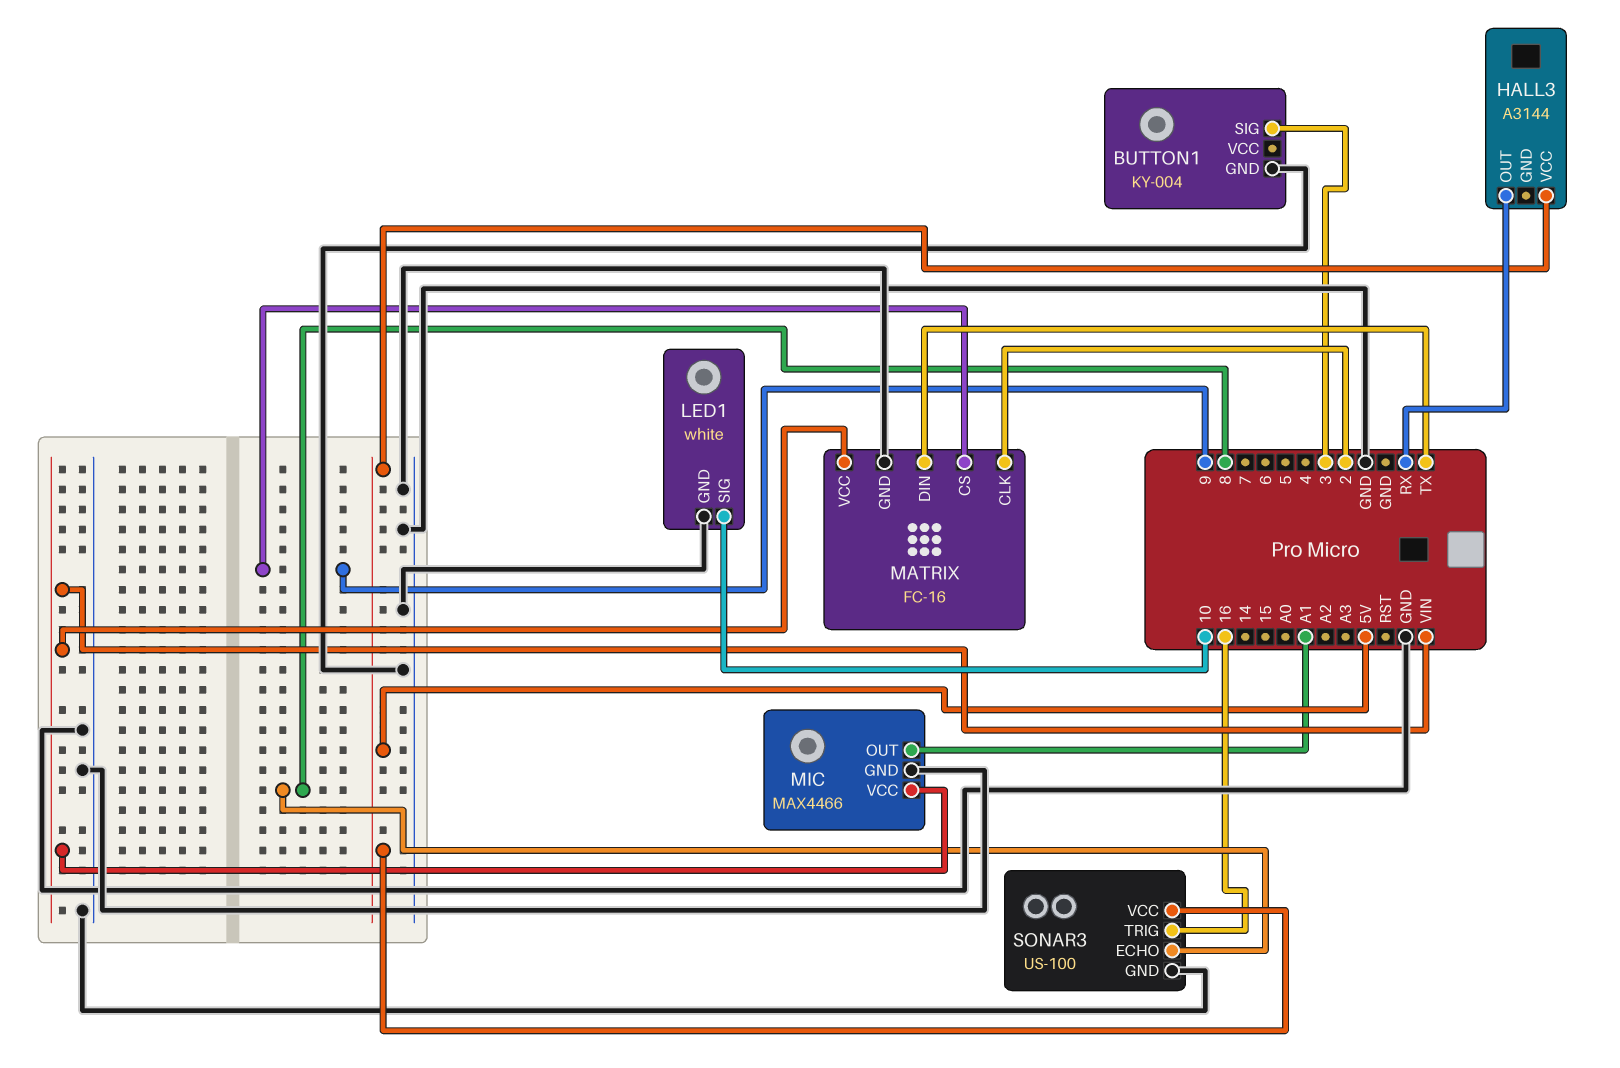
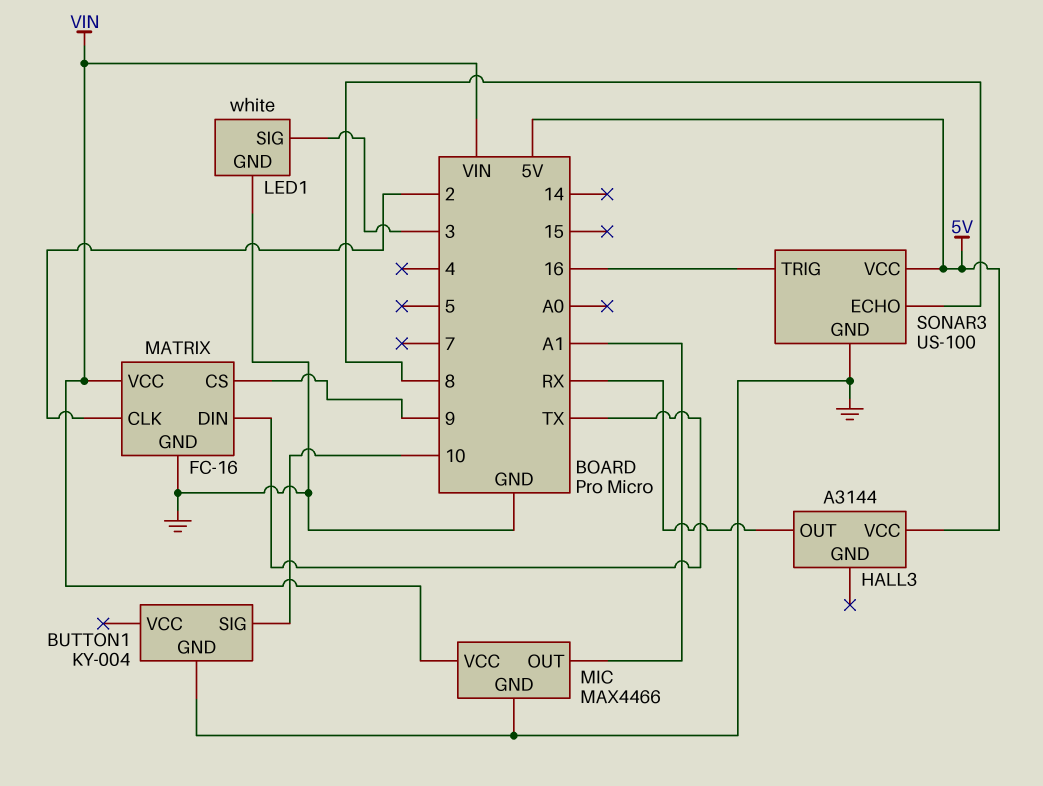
BUTTON1 pin SIG: 3 -> 10
LED1 pin SIG: 10 -> 3

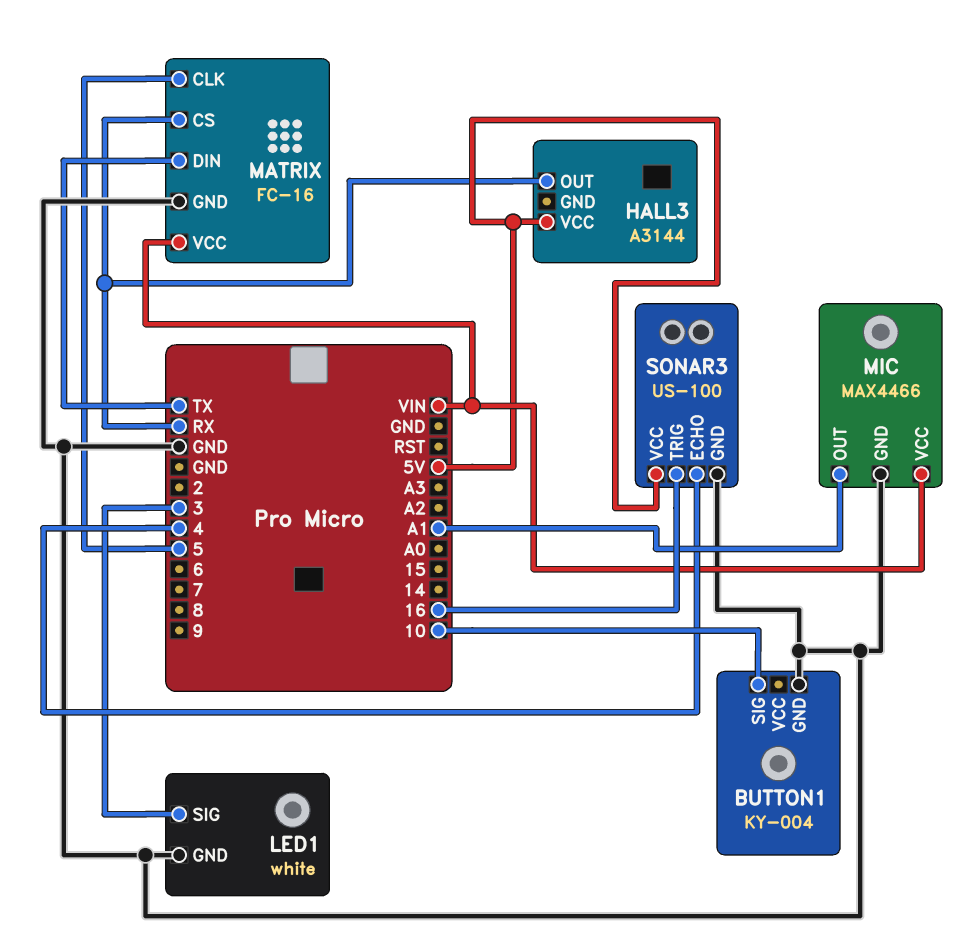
MATRIX pin CLK: 2 -> 5
MATRIX pin CS: 9 -> RX
SONAR3 pin ECHO: 8 -> 4

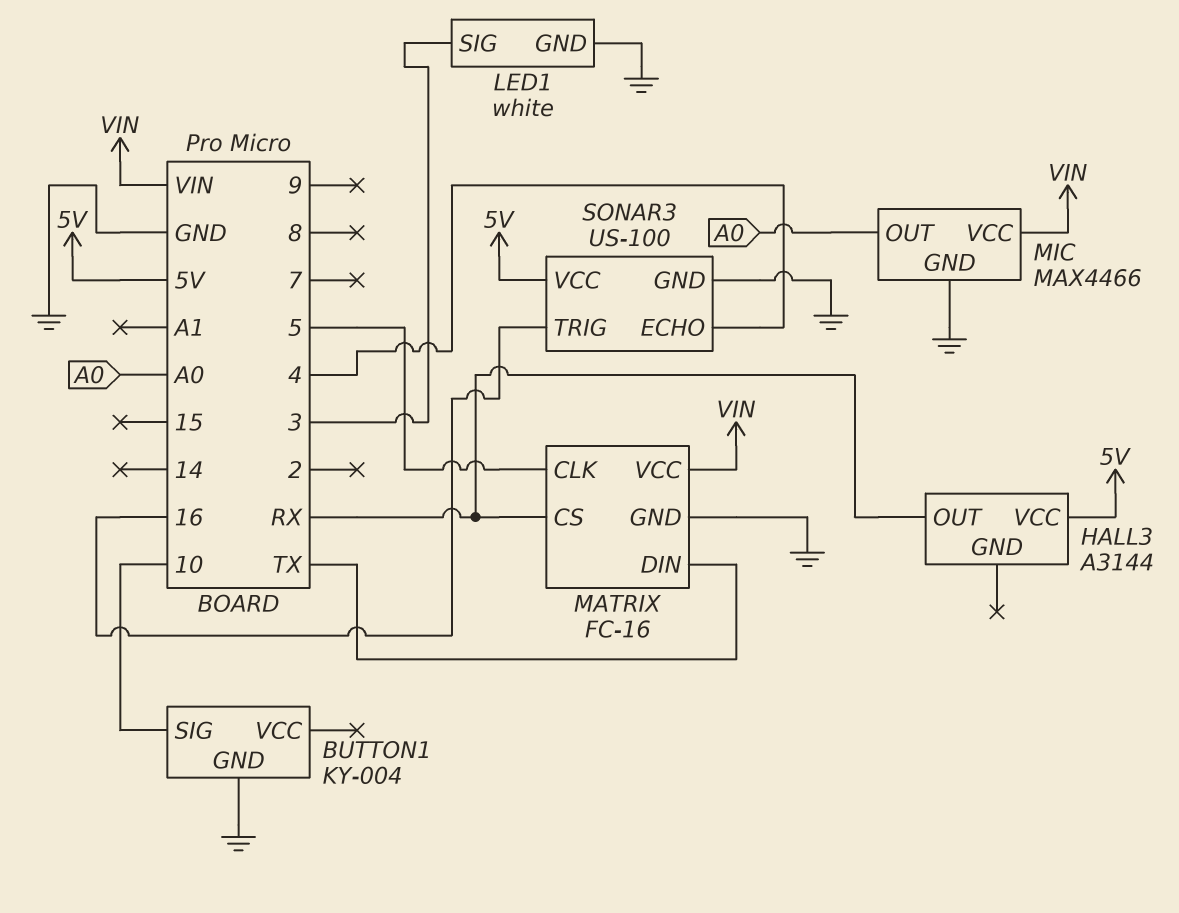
MIC pin OUT: A1 -> A0

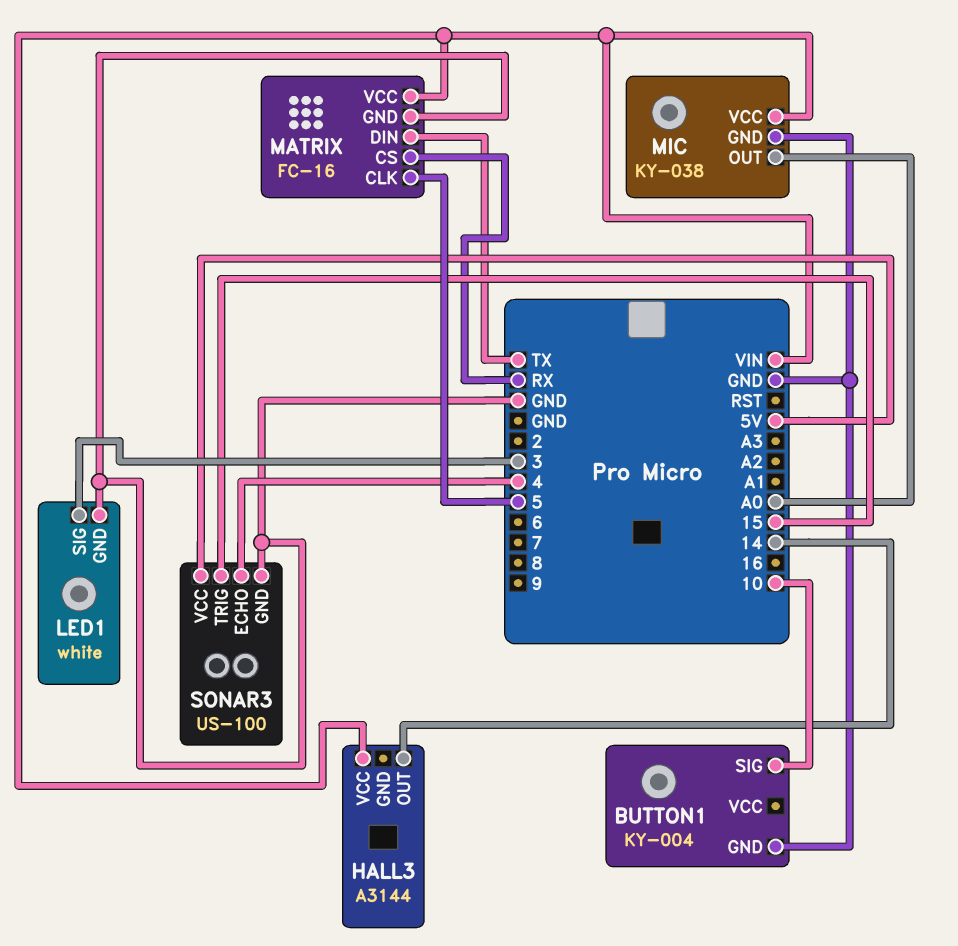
HALL3 pin OUT: RX -> 14
HALL3 pin VCC: 5V -> VIN
MIC: MAX4466 -> KY-038
SONAR3 pin TRIG: 16 -> 15

